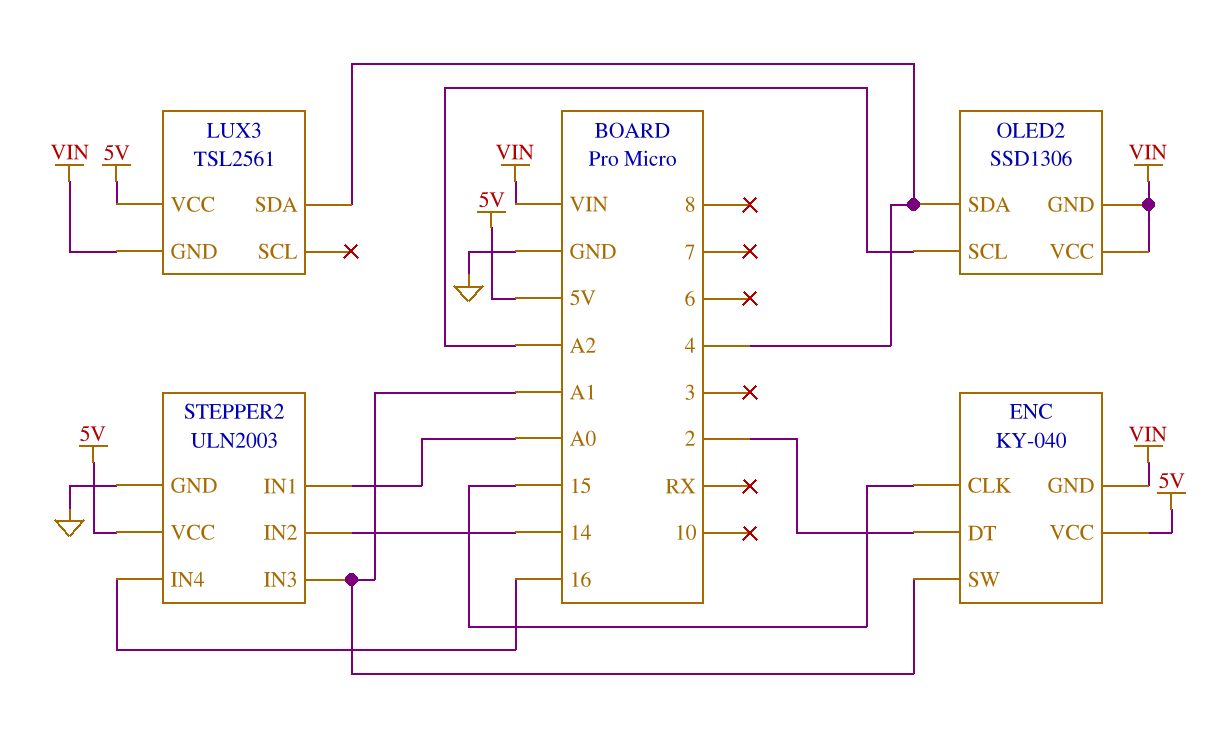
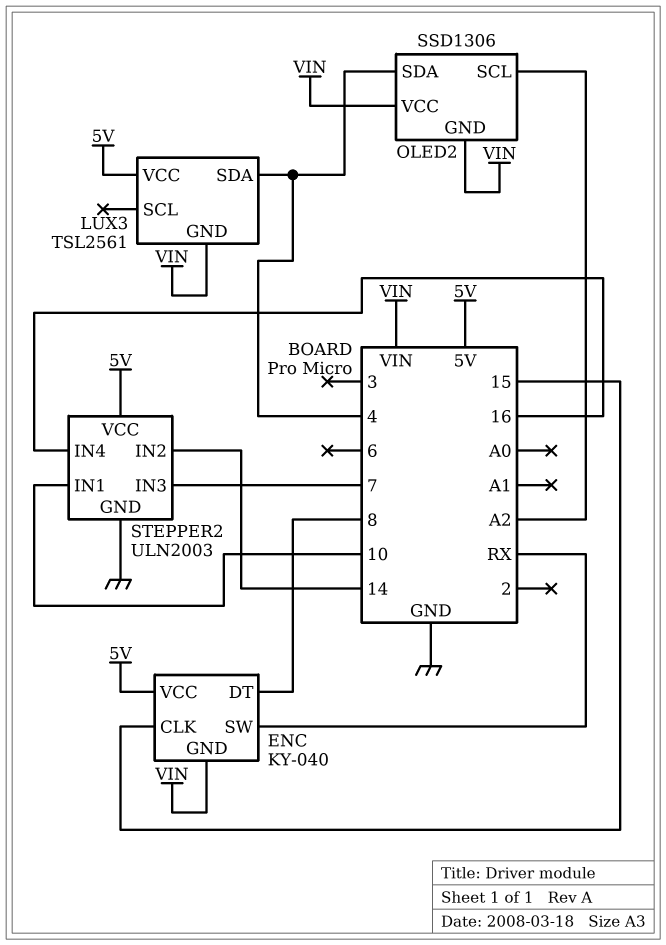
ENC pin DT: 2 -> 8
ENC pin SW: A1 -> RX
STEPPER2 pin IN1: A0 -> 10
STEPPER2 pin IN3: A1 -> 7

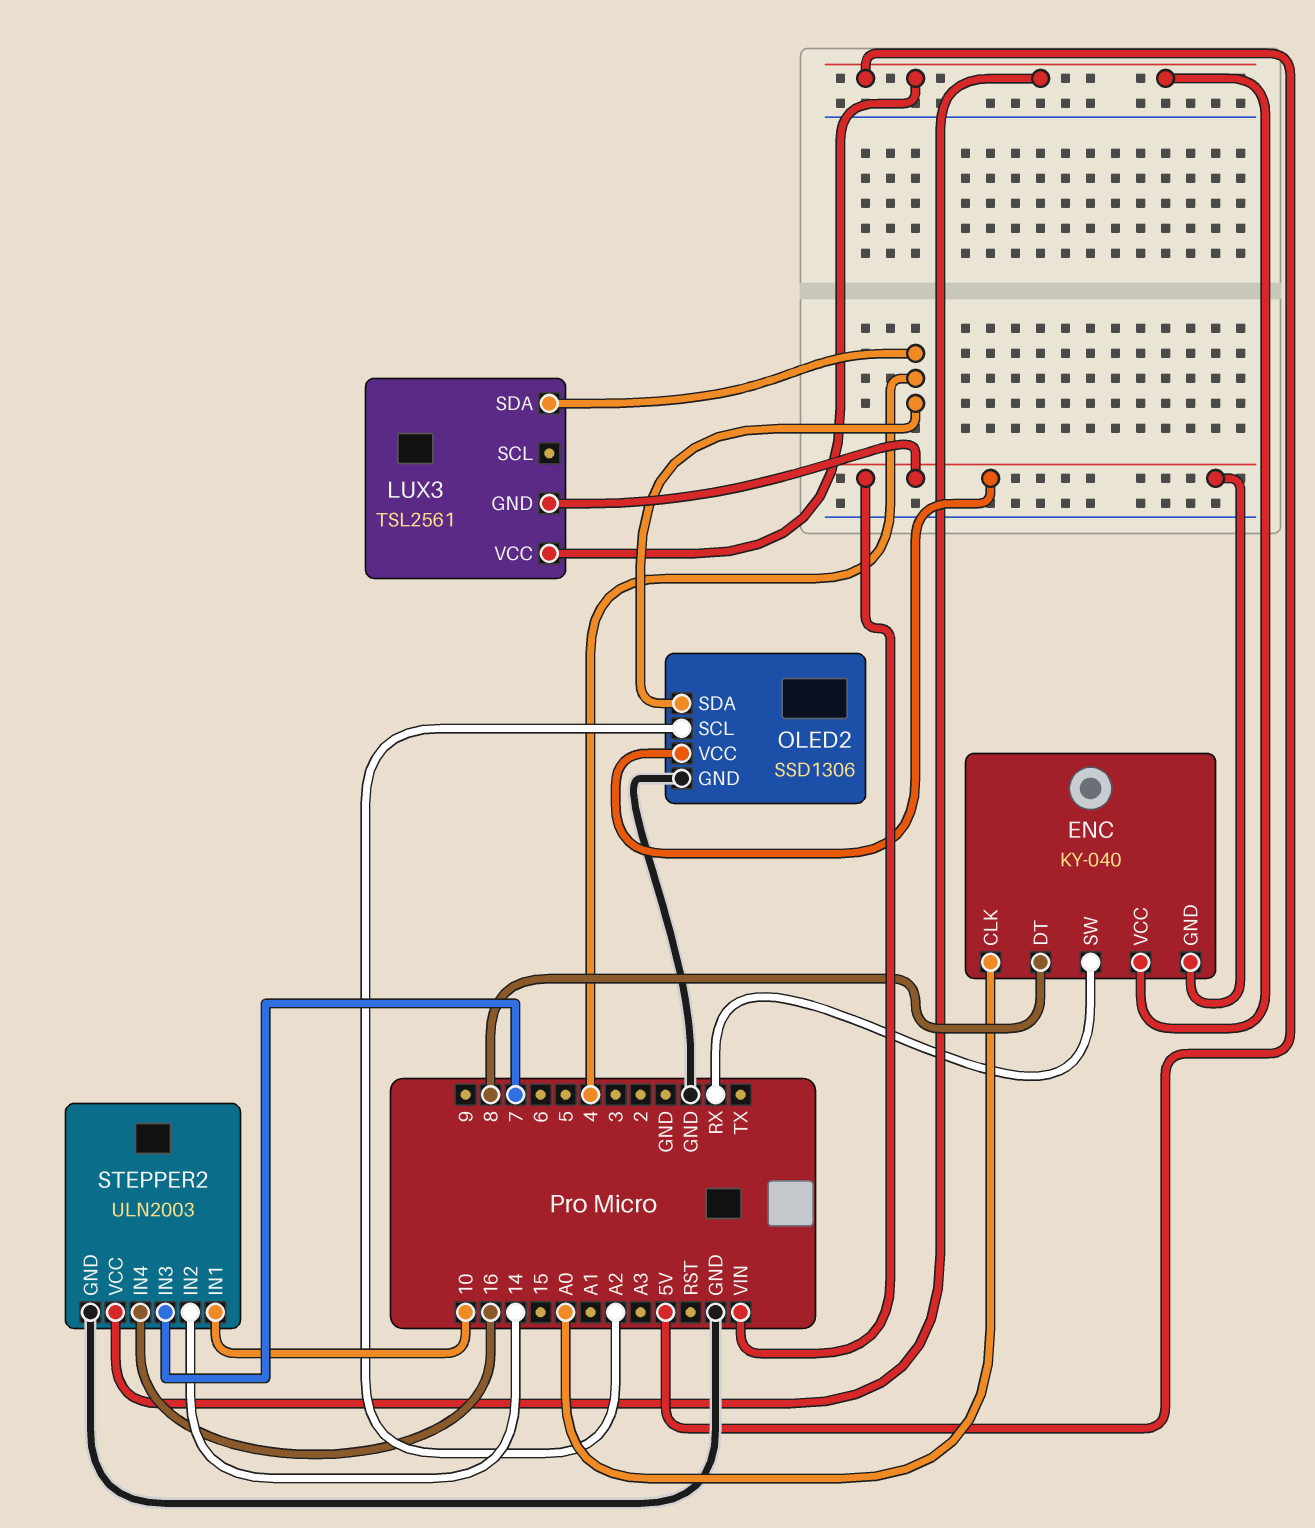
ENC pin CLK: 15 -> A0
OLED2 pin GND: VIN -> GND

